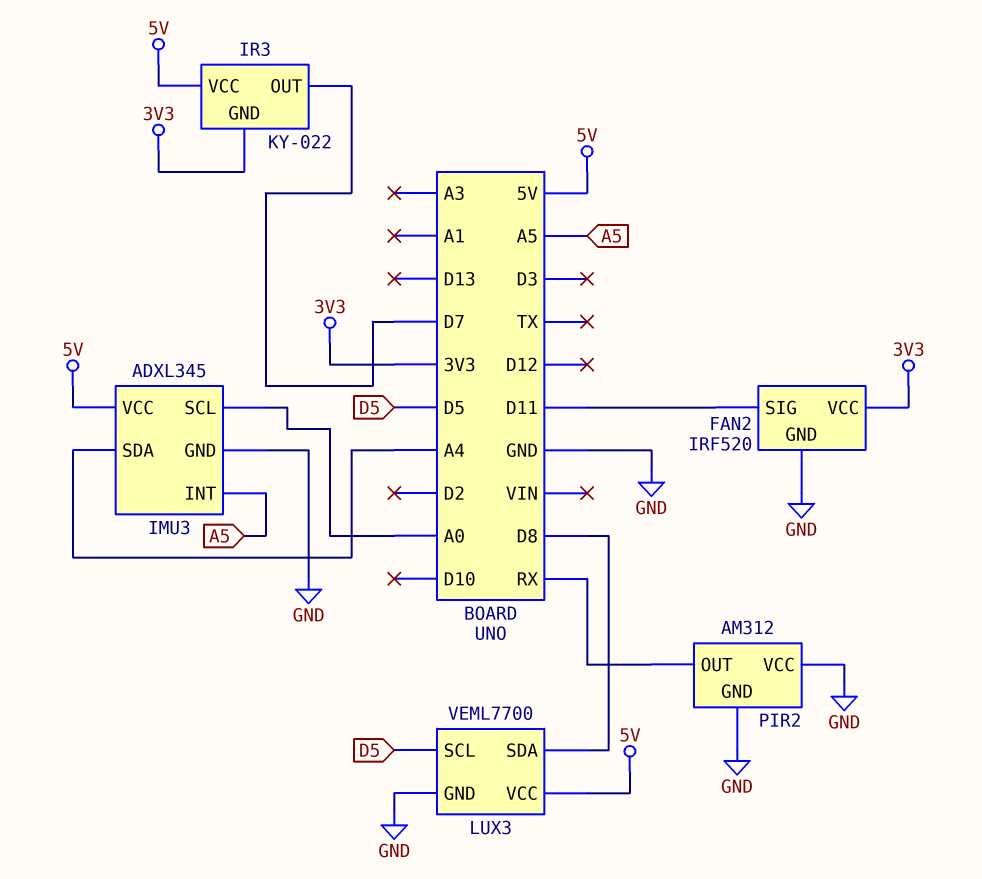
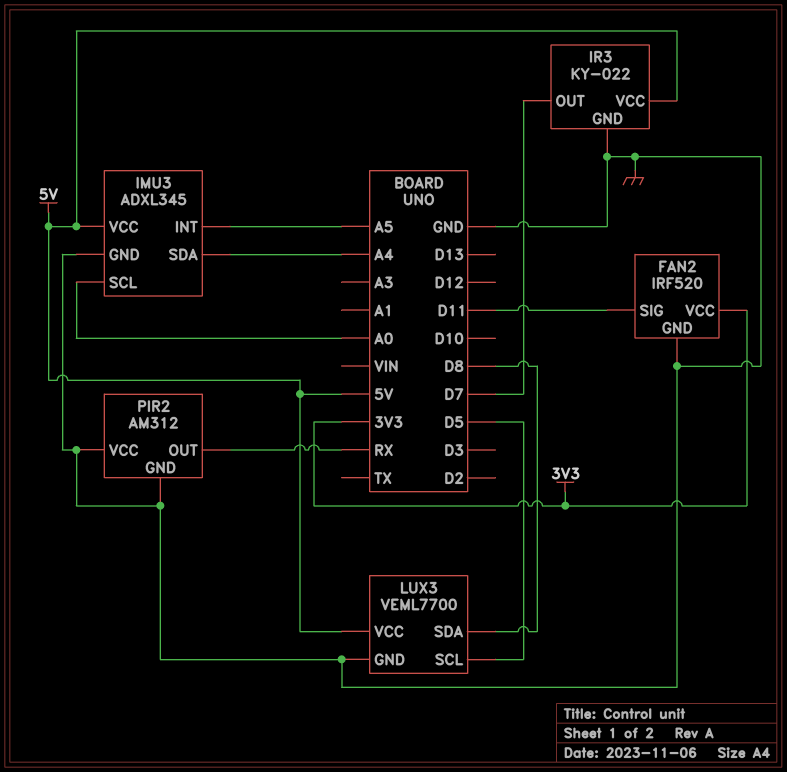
IR3 pin GND: 3V3 -> GND

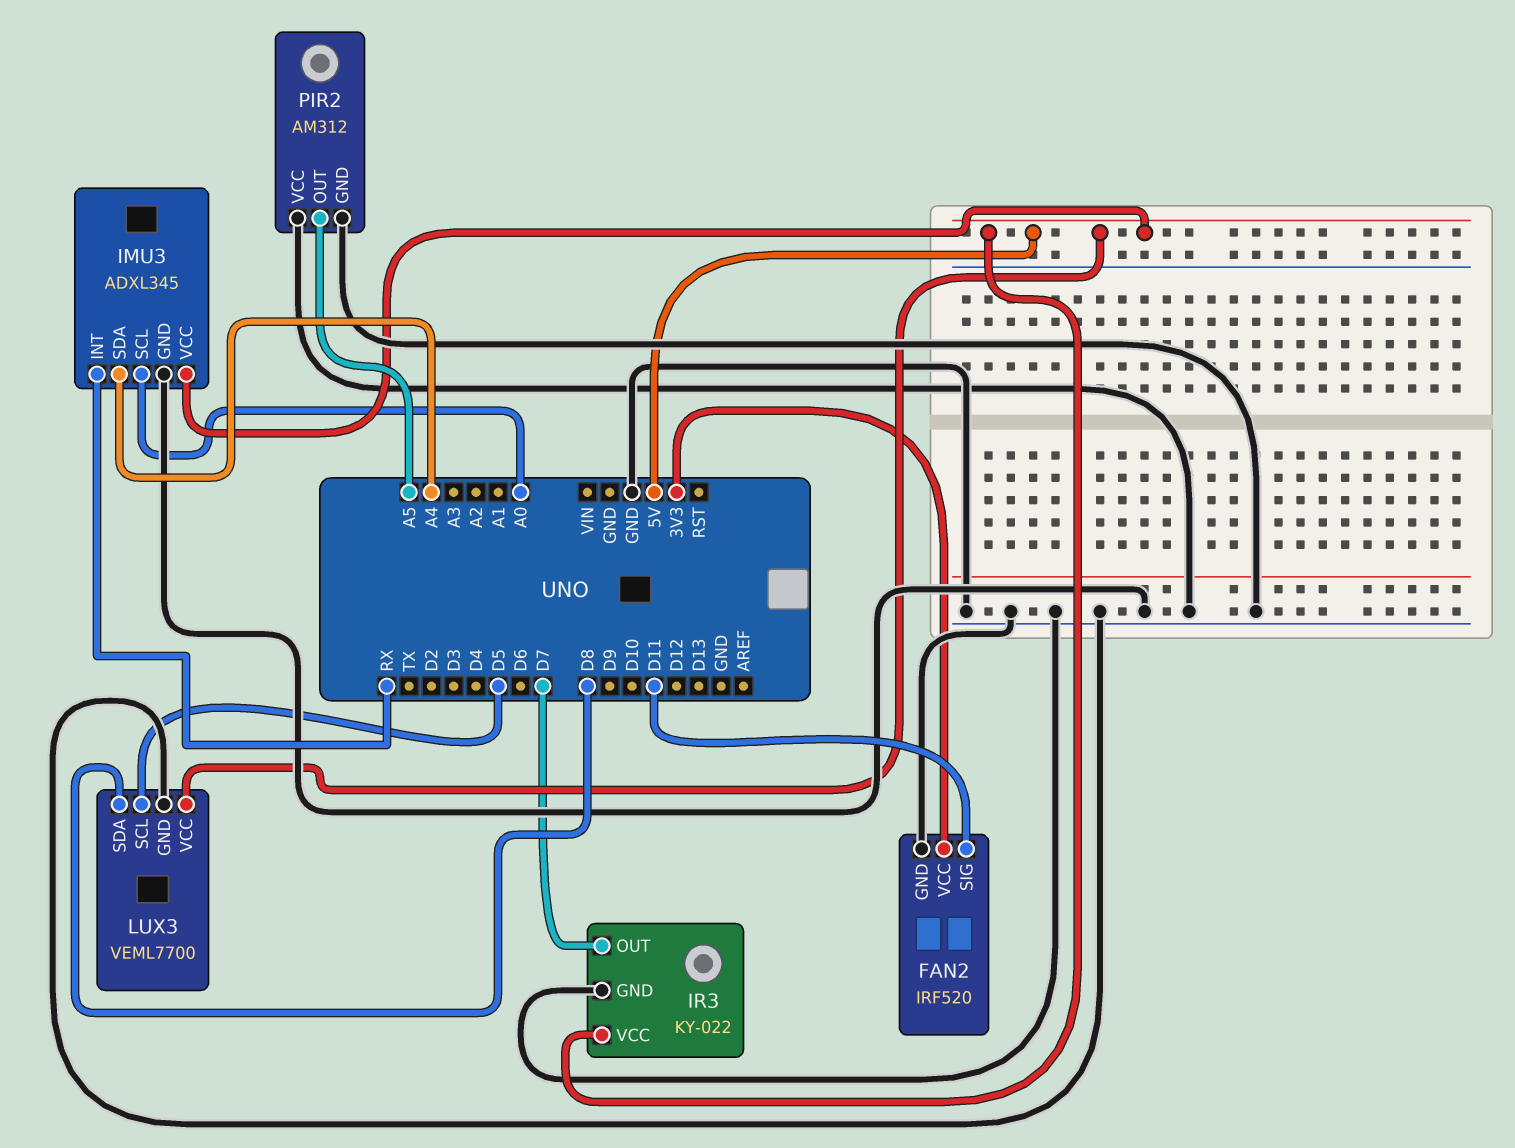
IMU3 pin INT: A5 -> RX
PIR2 pin OUT: RX -> A5

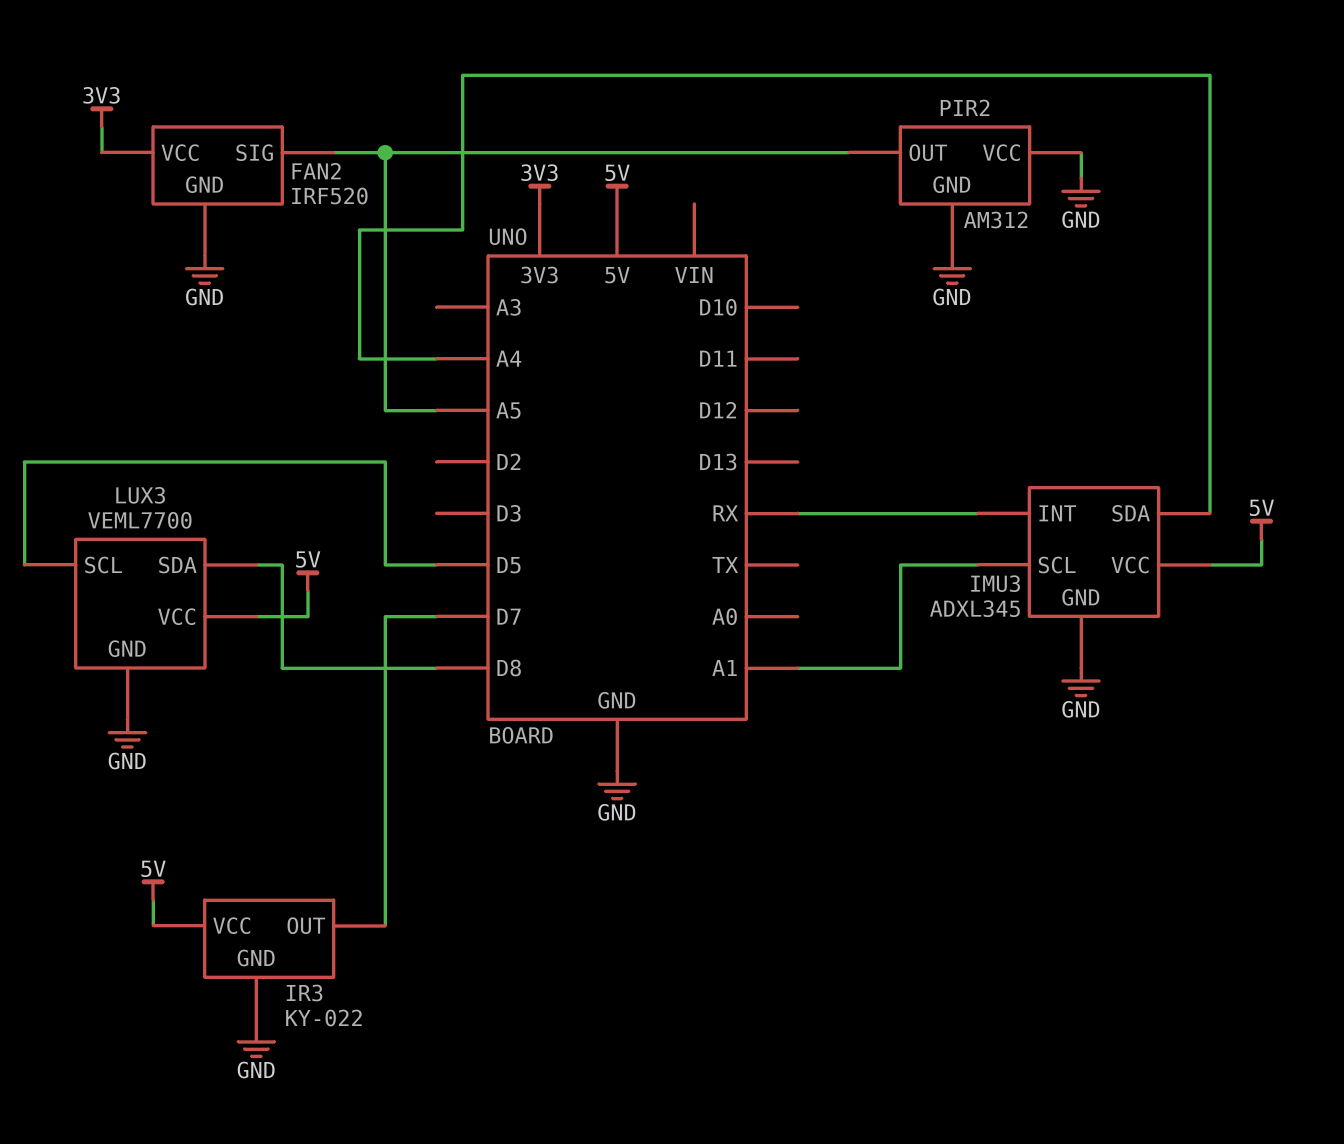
FAN2 pin SIG: D11 -> A5
IMU3 pin SCL: A0 -> A1

